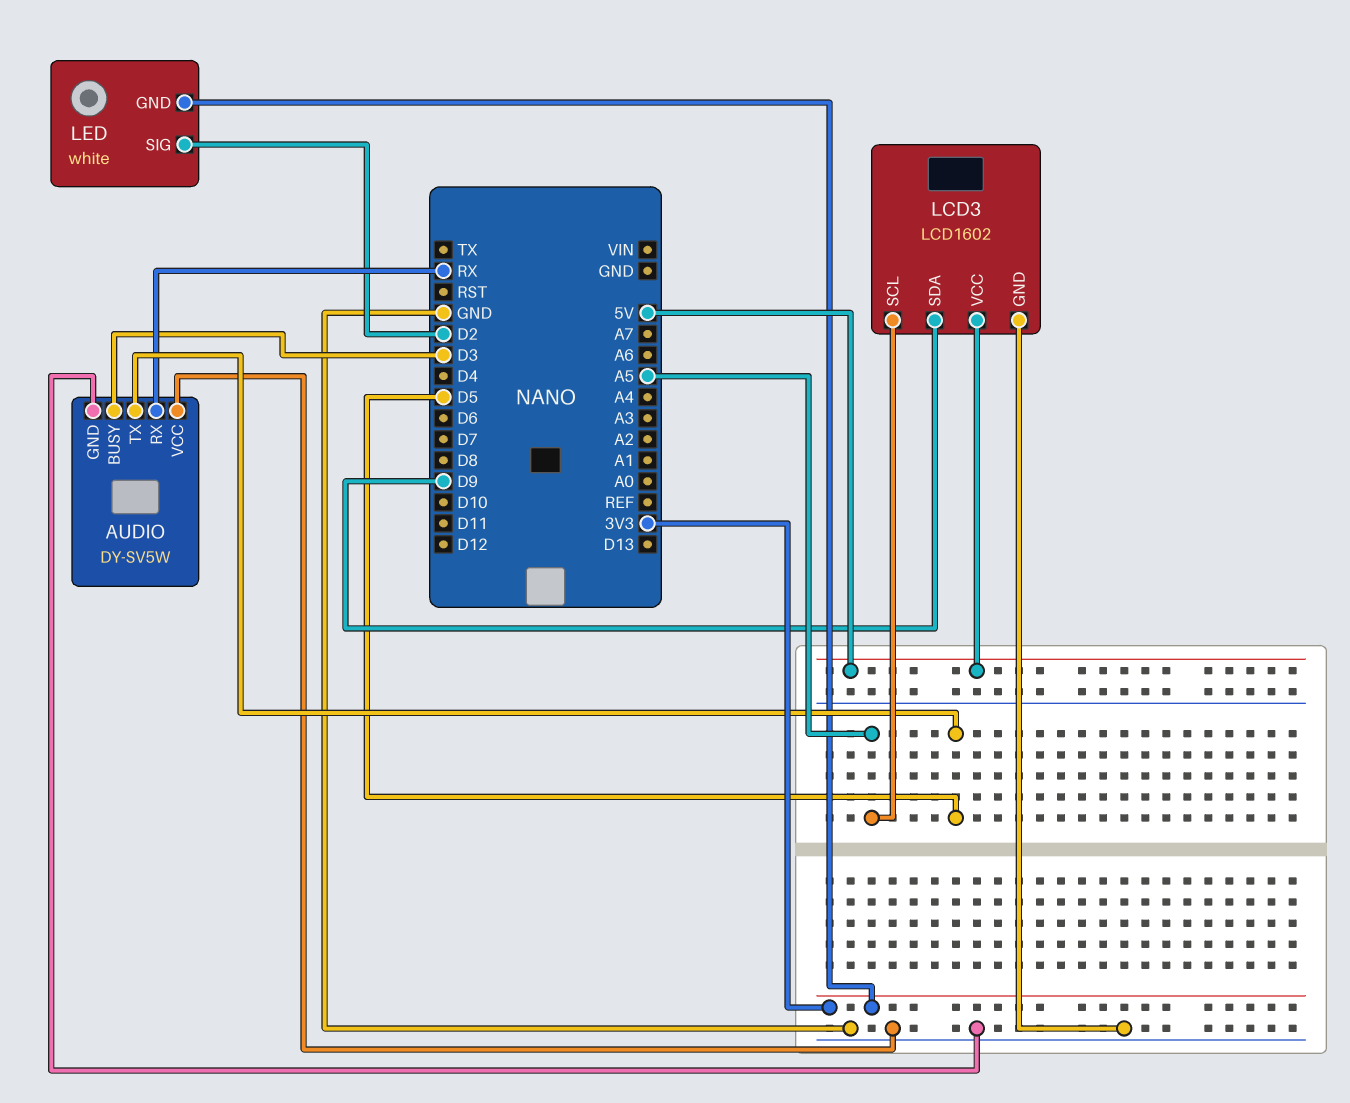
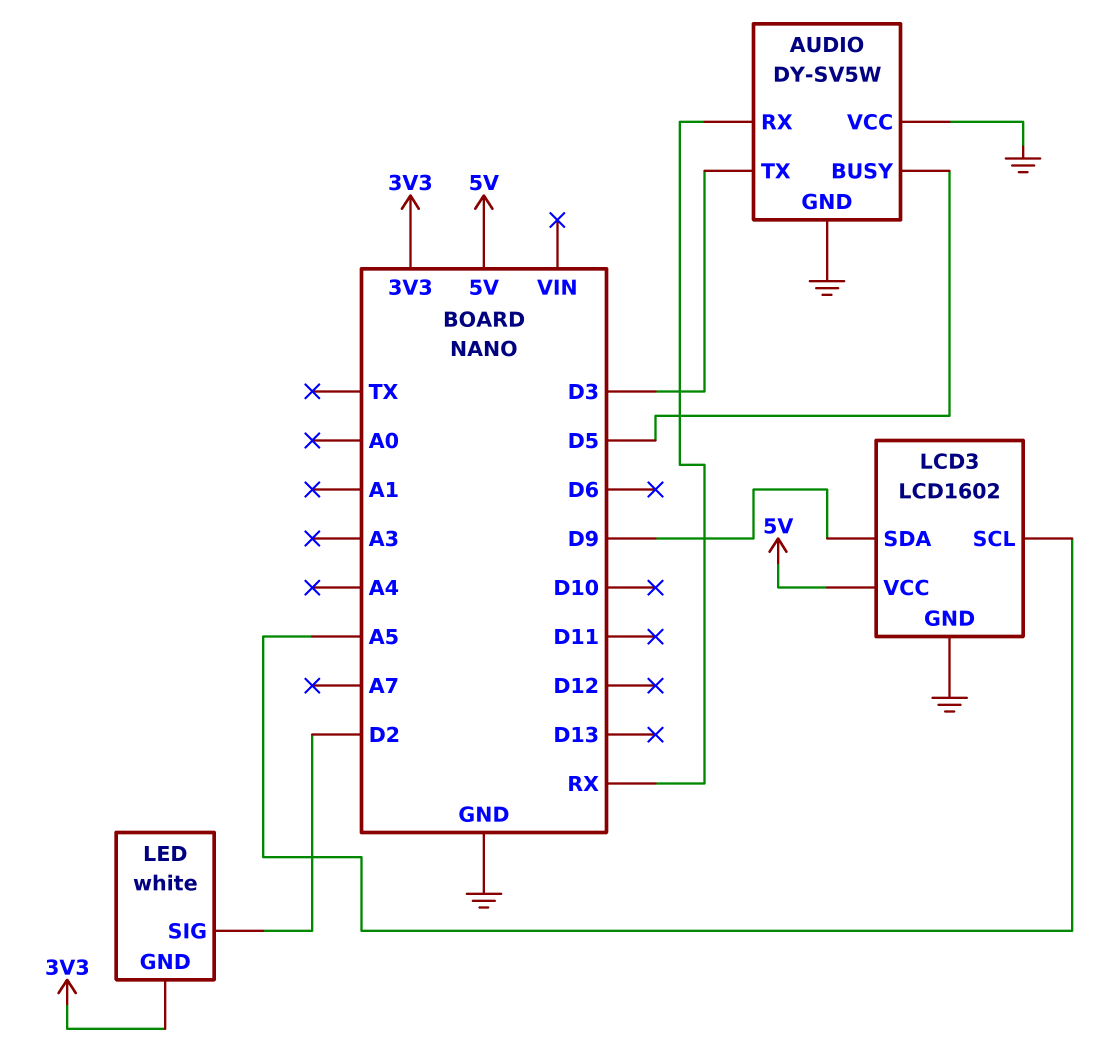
AUDIO pin BUSY: D3 -> D5
AUDIO pin TX: D5 -> D3

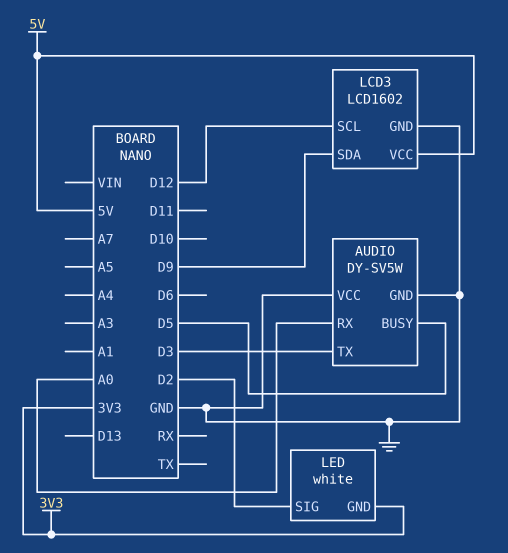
AUDIO pin RX: RX -> A0
LCD3 pin SCL: A5 -> D12

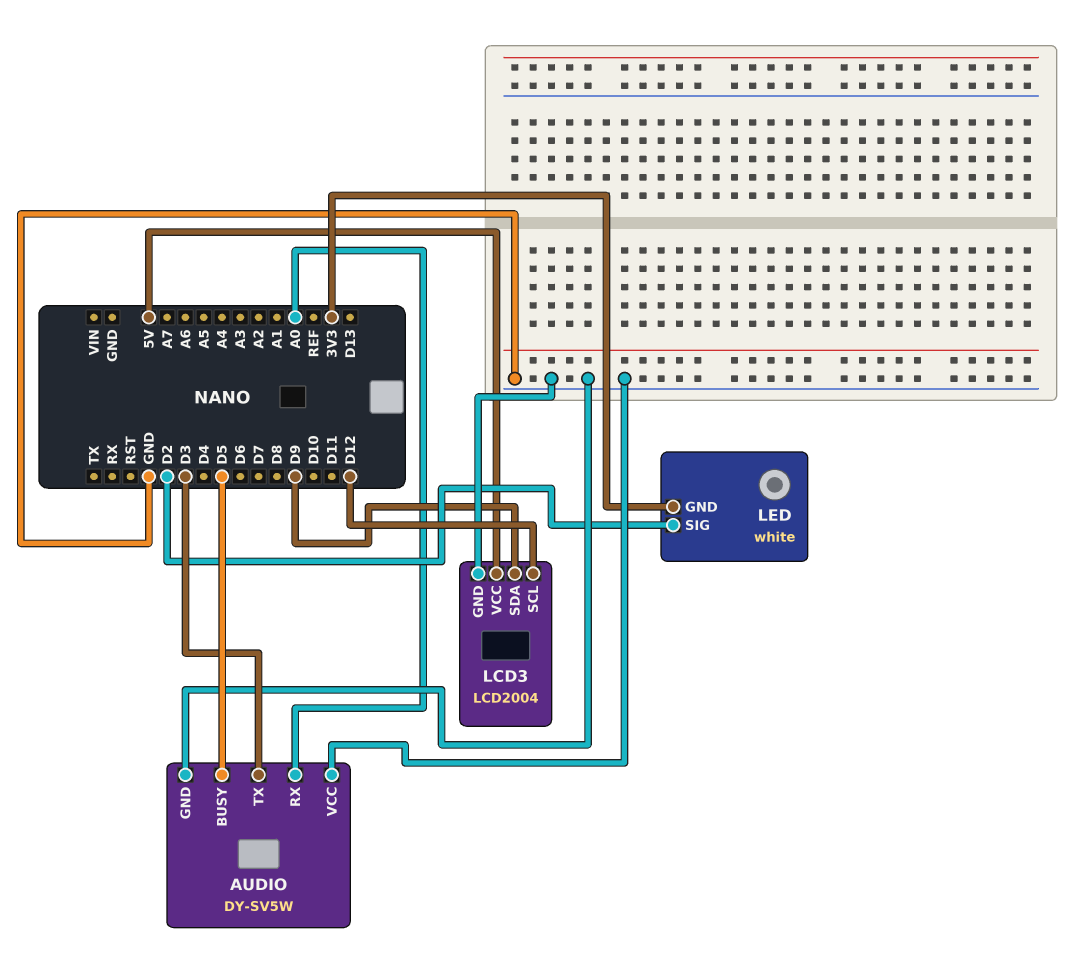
LCD3: LCD1602 -> LCD2004

